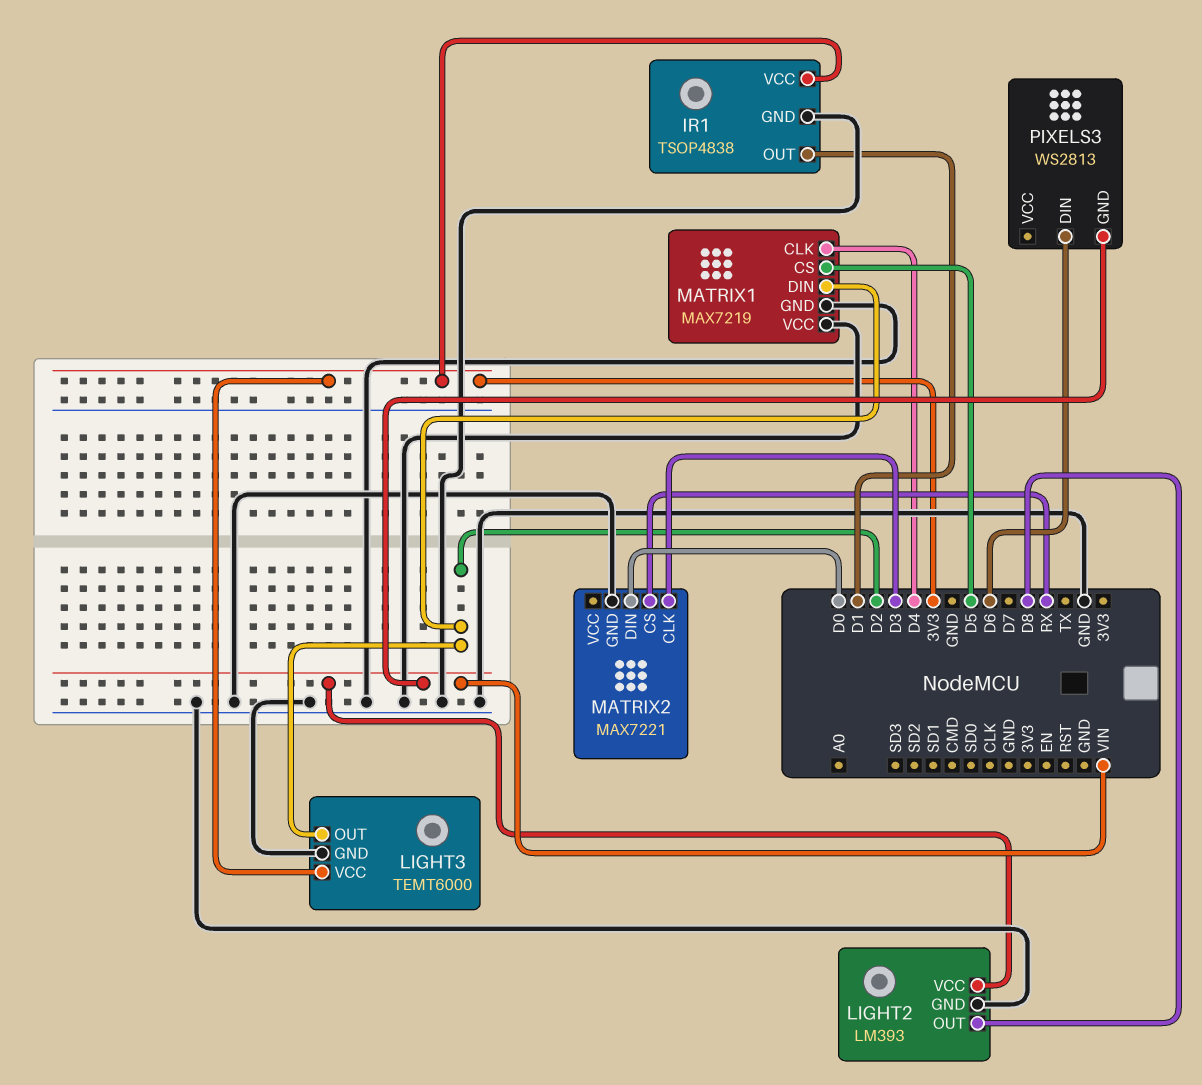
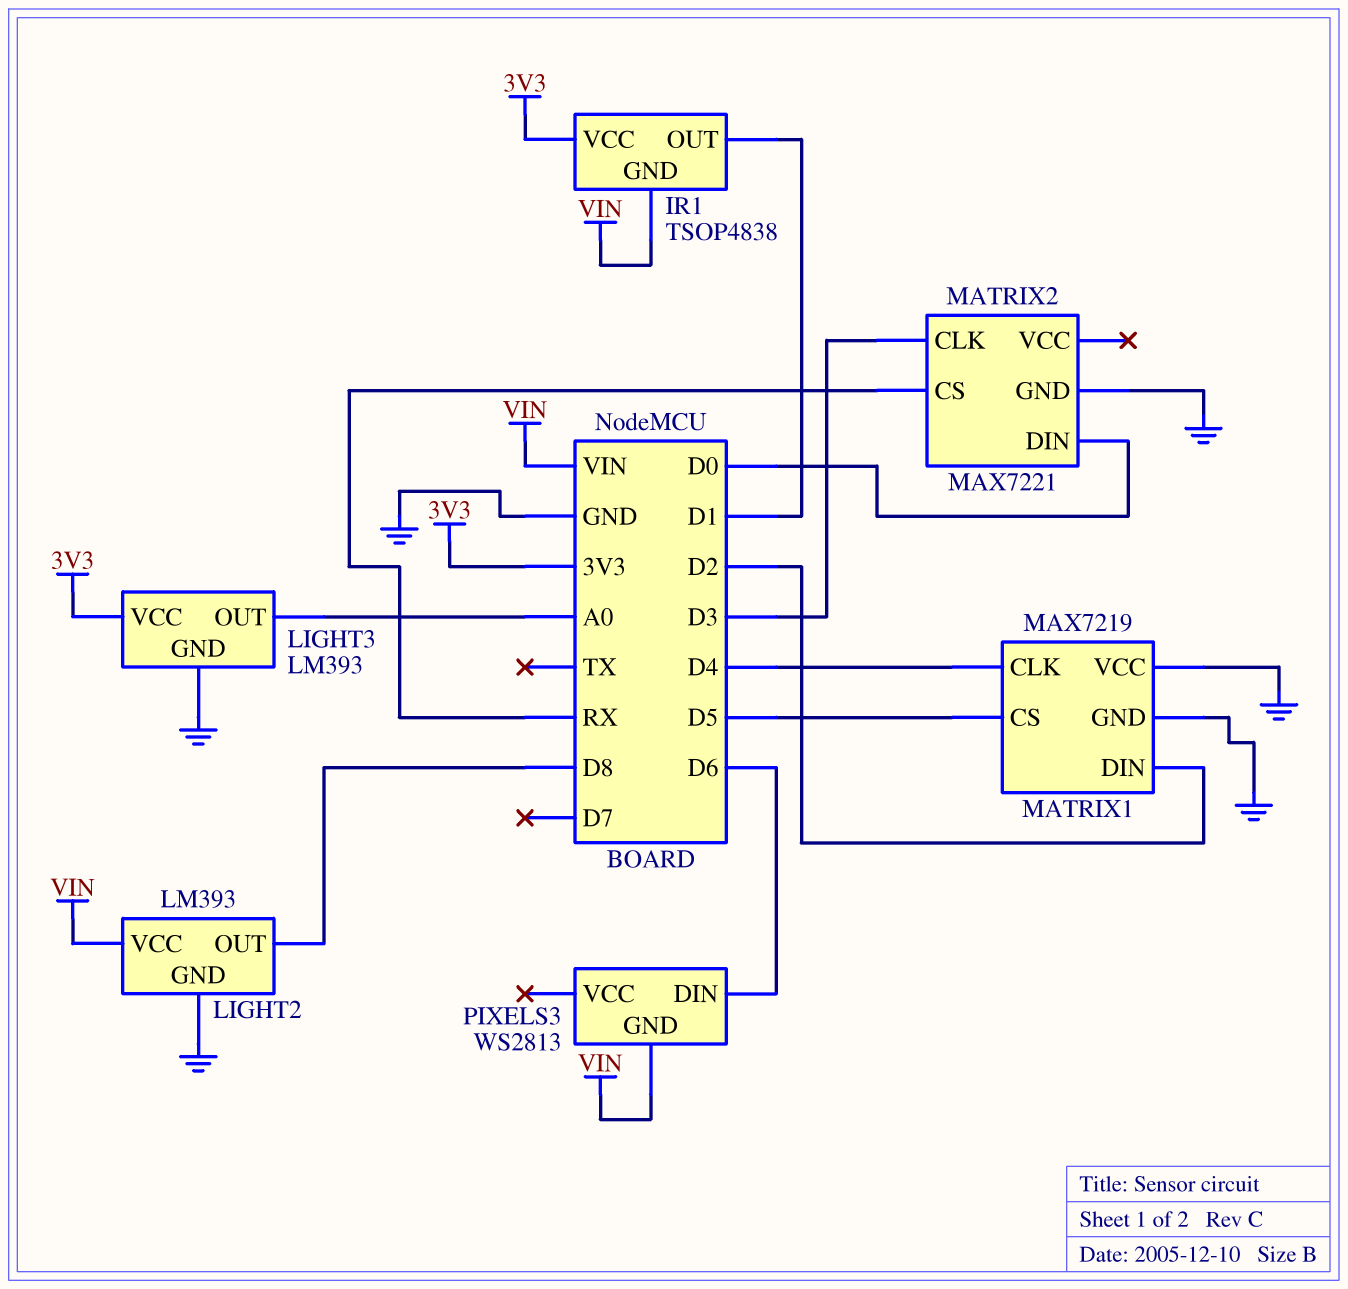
IR1 pin GND: GND -> VIN
LIGHT3: TEMT6000 -> LM393
LIGHT3 pin OUT: D2 -> A0

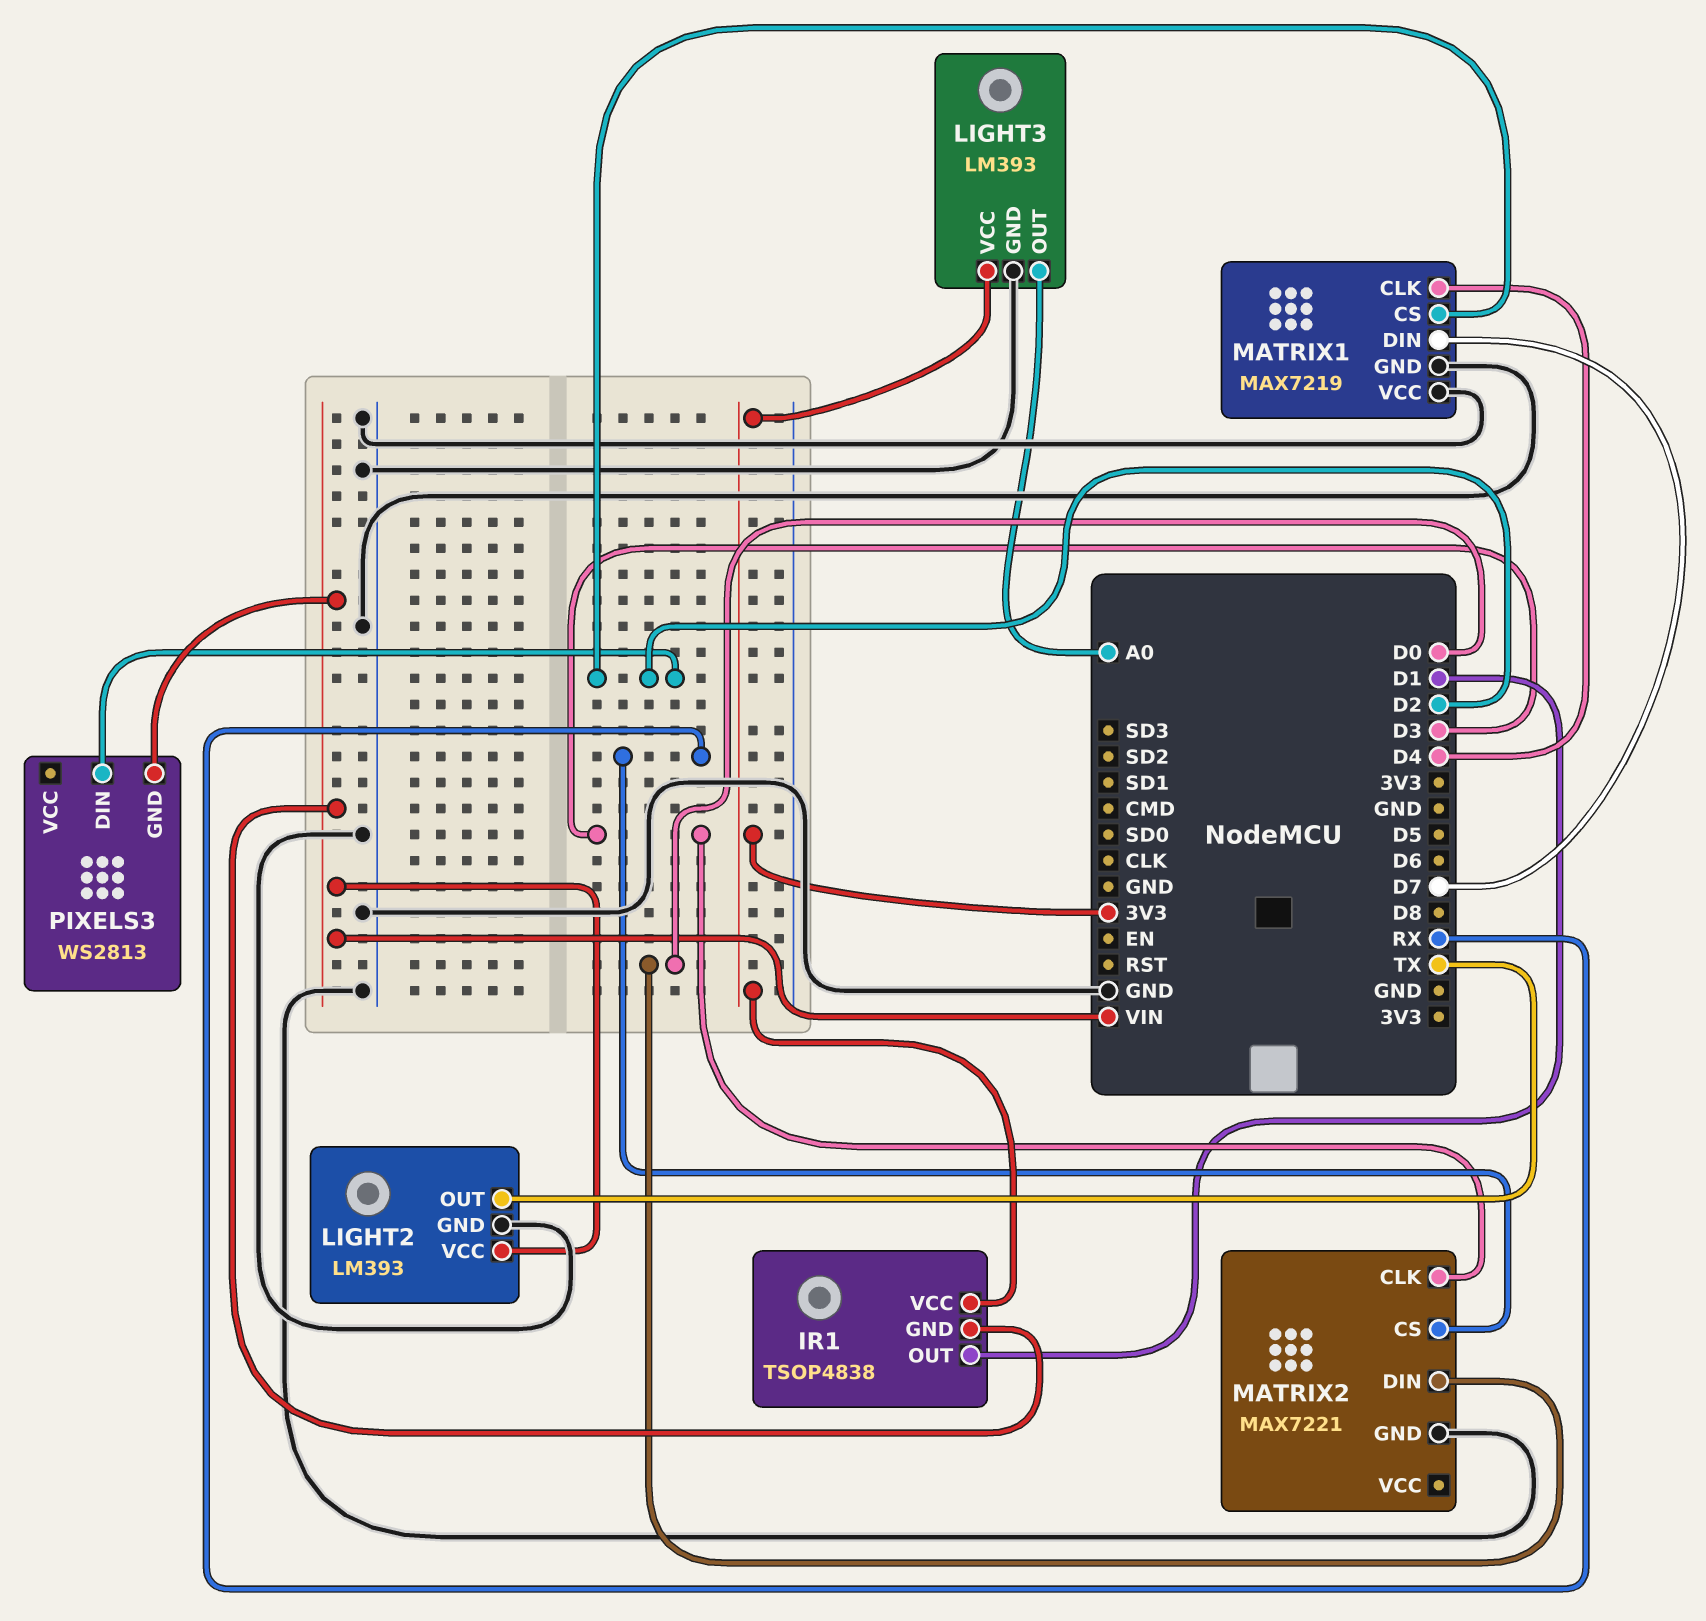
LIGHT2 pin OUT: D8 -> TX
MATRIX1 pin CS: D5 -> D2
MATRIX1 pin DIN: D2 -> D7
PIXELS3 pin DIN: D6 -> D2

